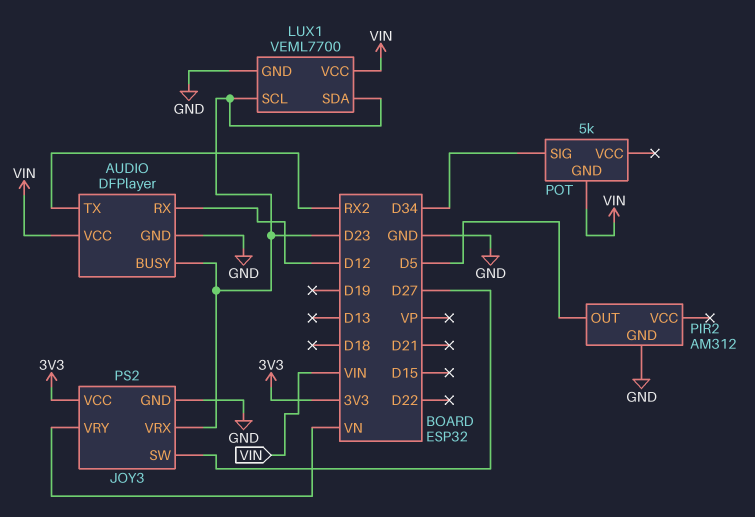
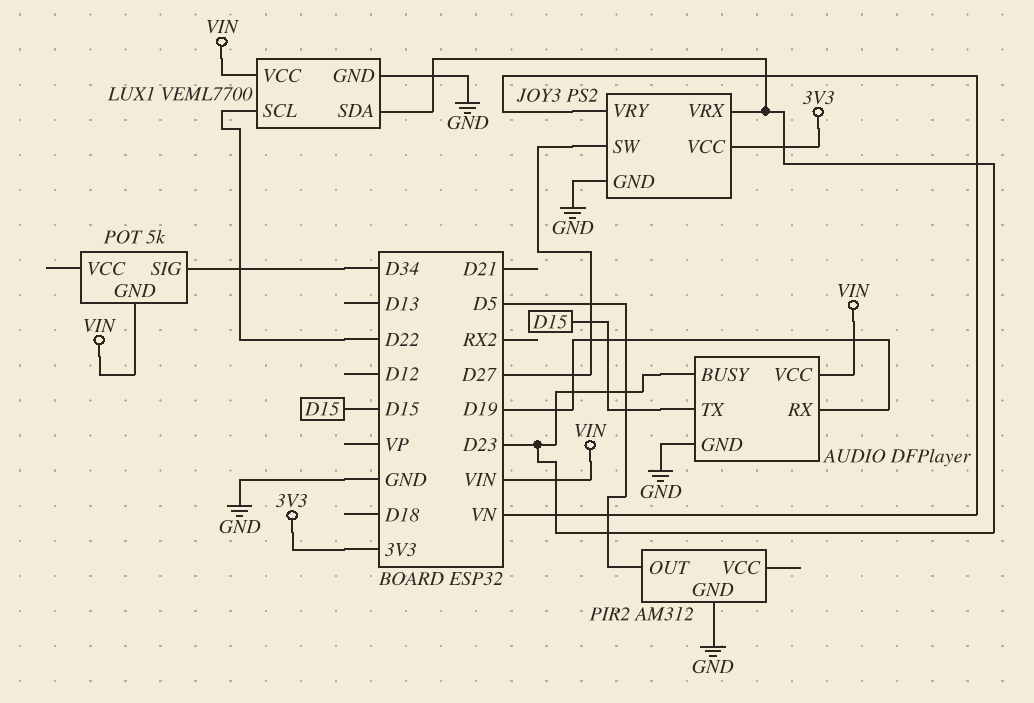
AUDIO pin RX: D12 -> D19
AUDIO pin TX: RX2 -> D15
LUX1 pin SCL: D23 -> D22

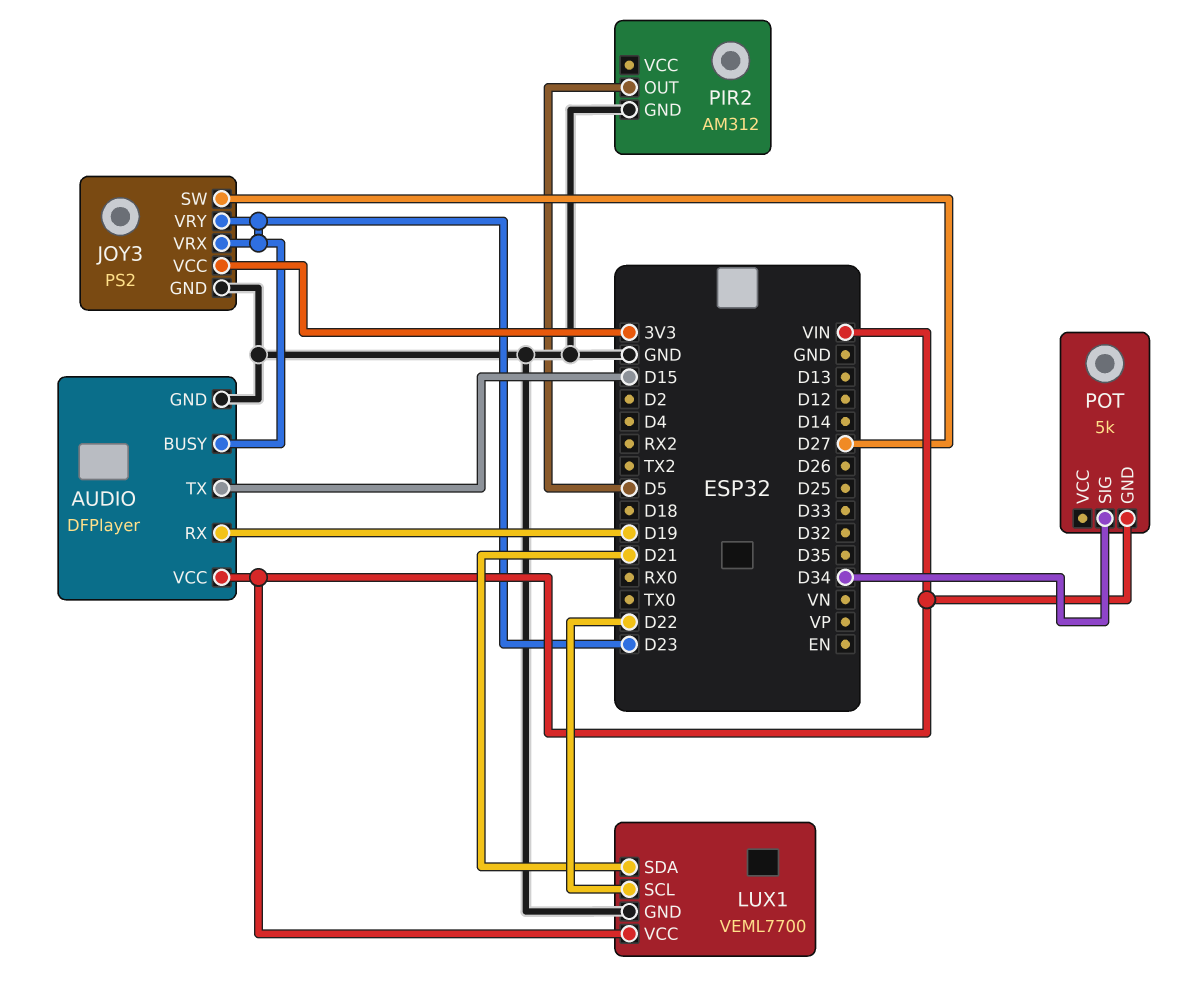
JOY3 pin VRY: VN -> D23
LUX1 pin SDA: D23 -> D21

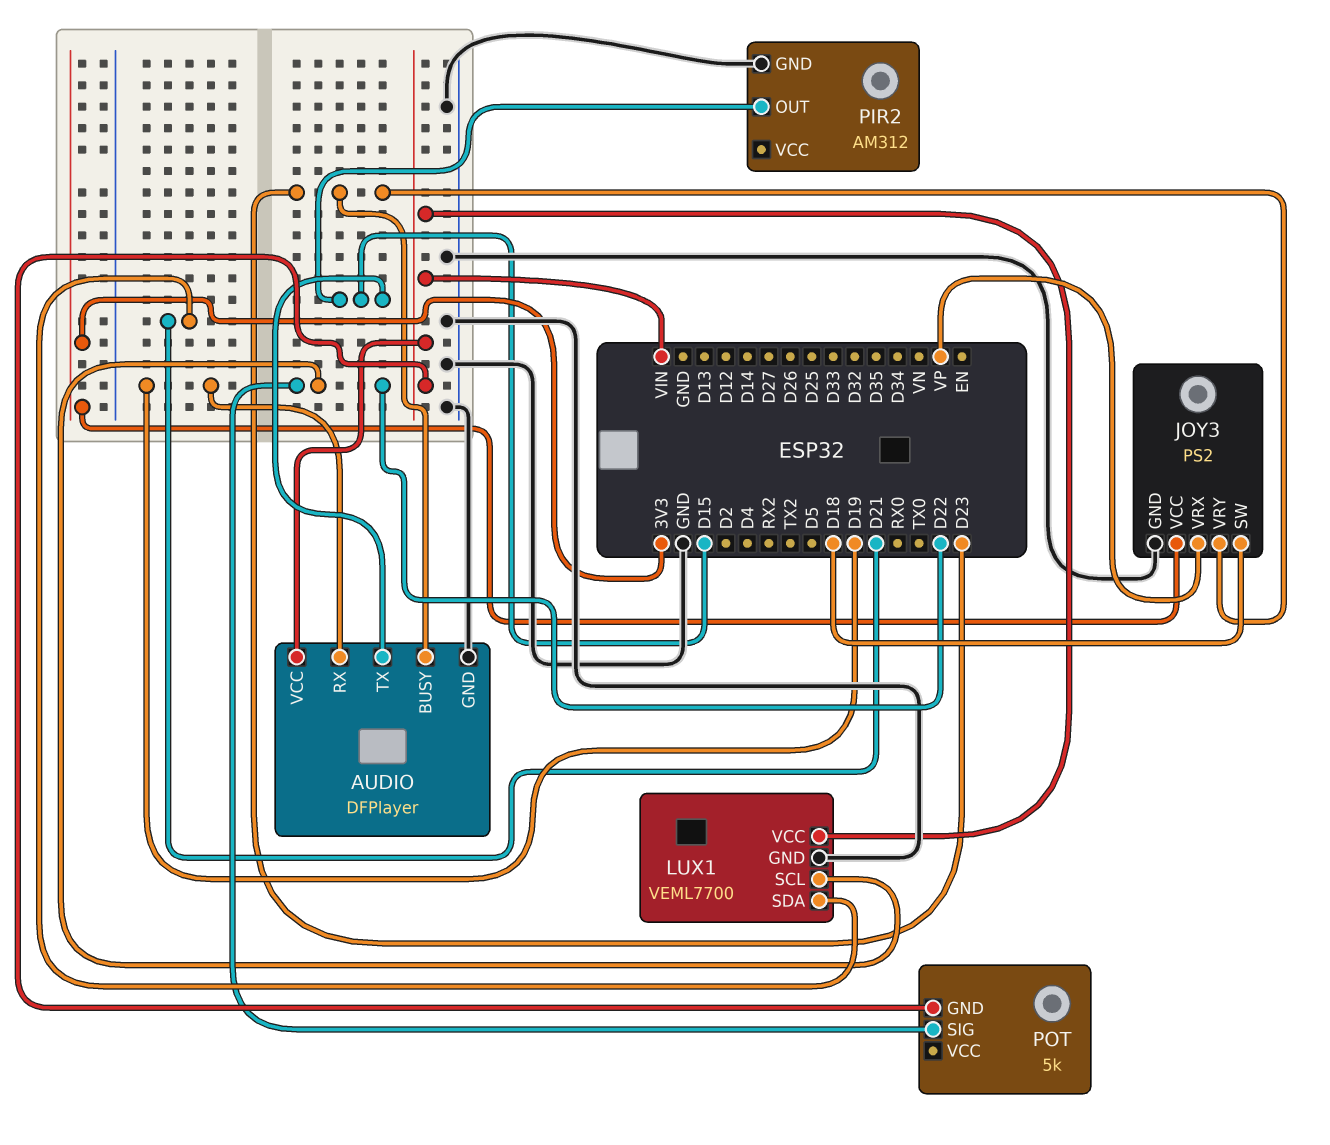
JOY3 pin SW: D27 -> D18
JOY3 pin VRX: D23 -> VP
PIR2 pin OUT: D5 -> D15
POT pin SIG: D34 -> D22

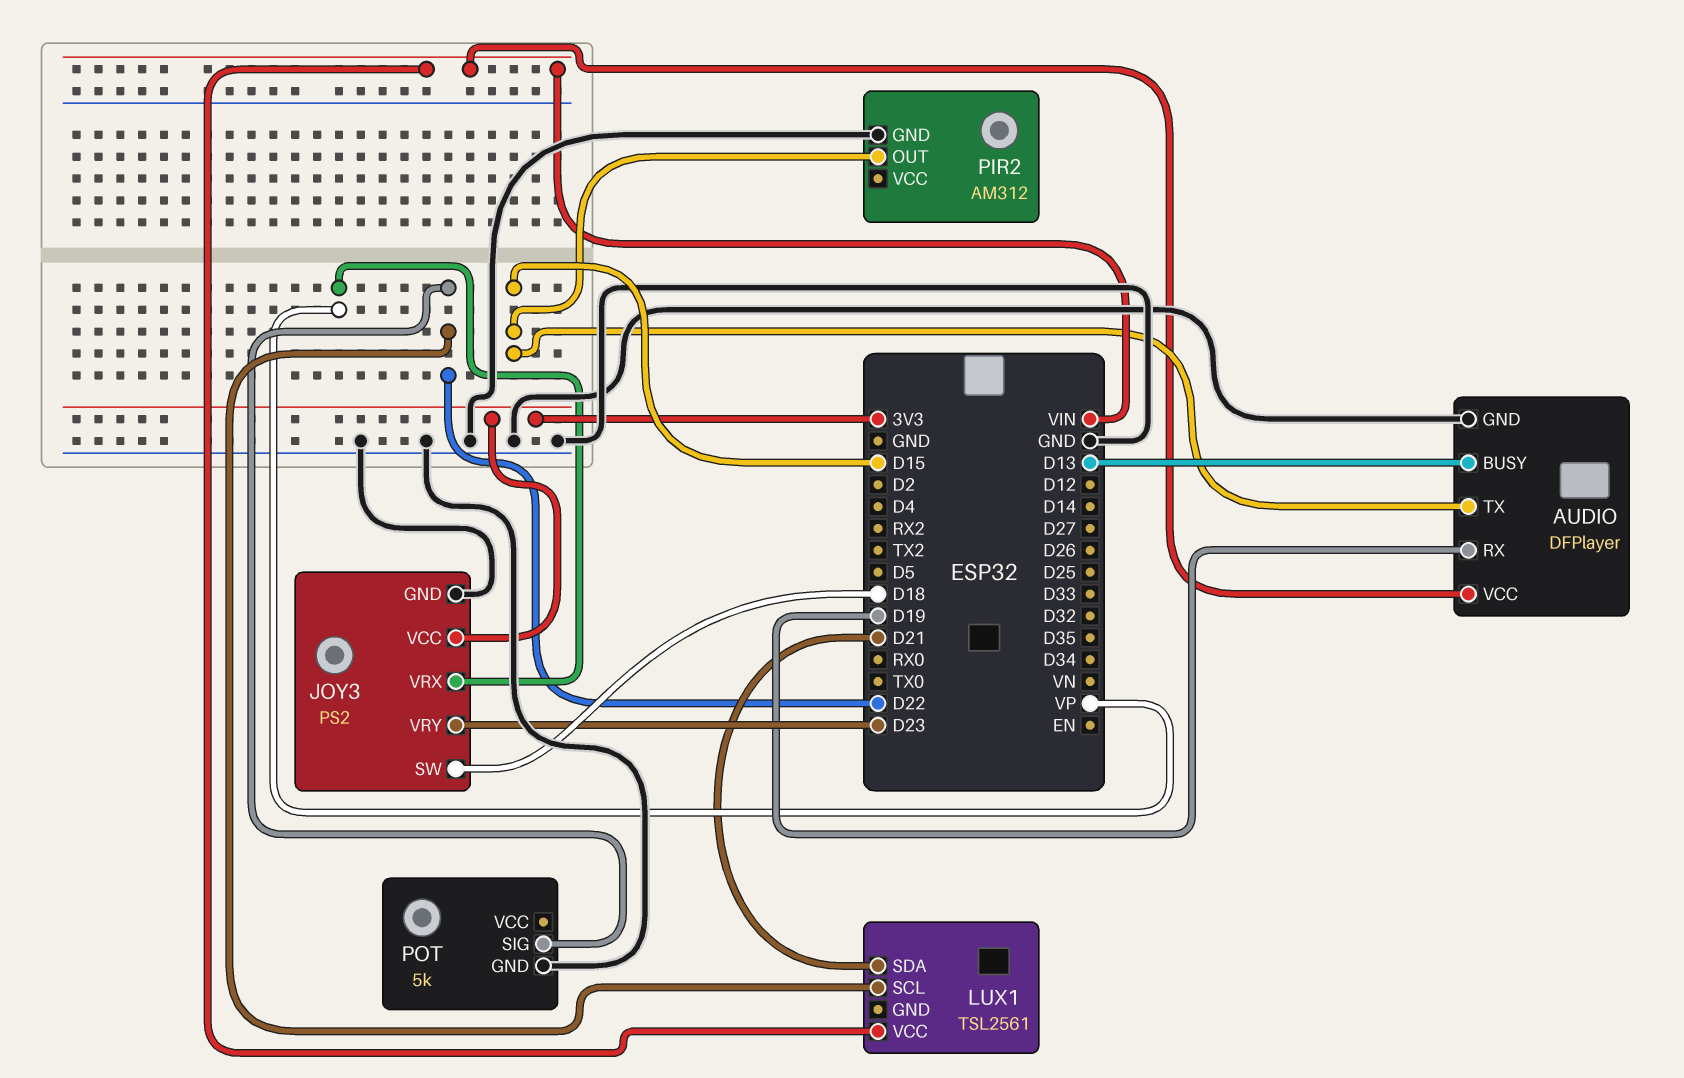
AUDIO pin BUSY: D23 -> D13
LUX1: VEML7700 -> TSL2561
LUX1 pin GND: GND -> none
POT pin GND: VIN -> GND

